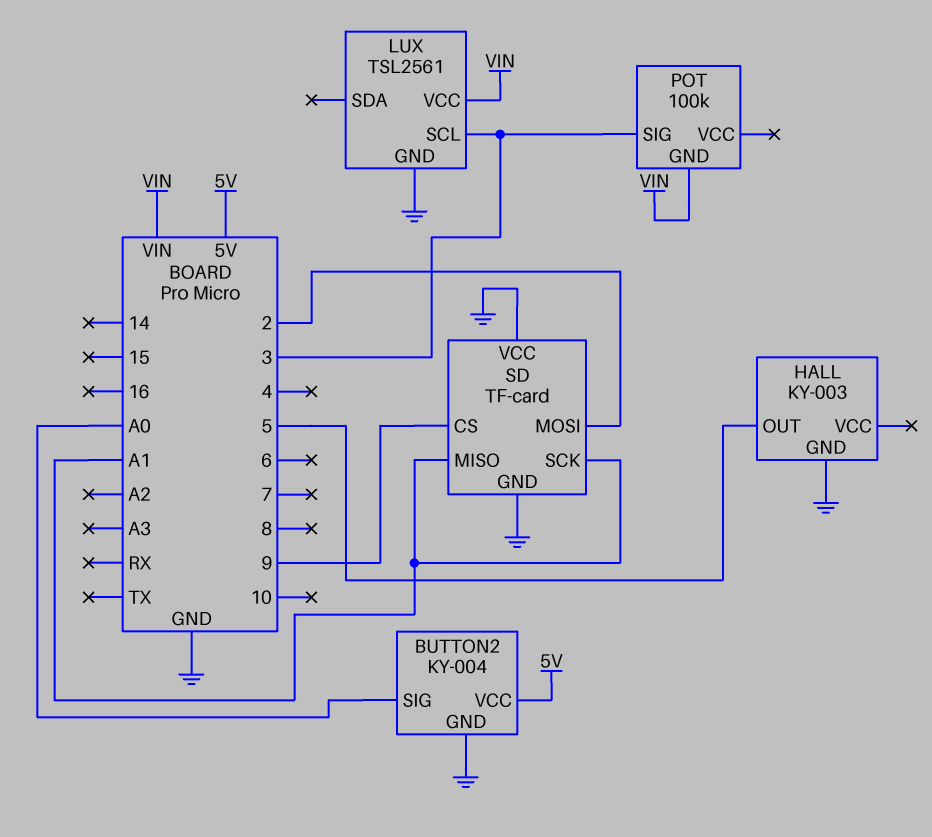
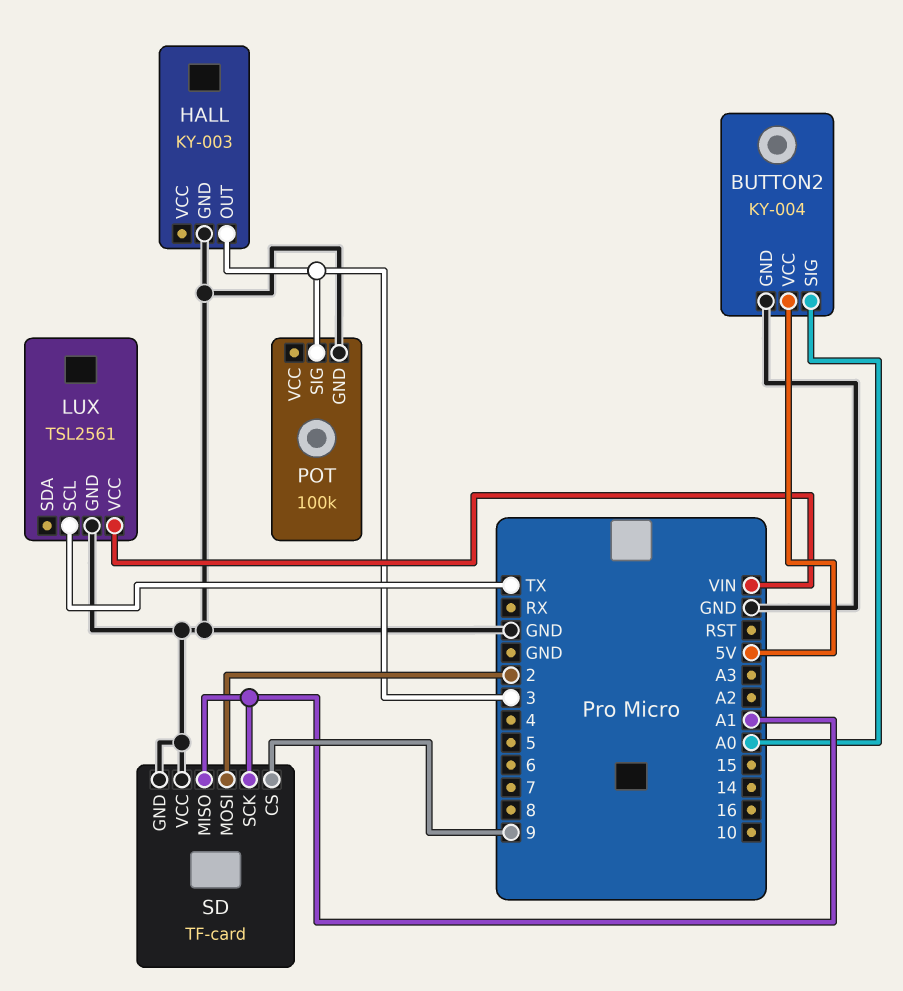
HALL pin OUT: 5 -> 3
LUX pin SCL: 3 -> TX
POT pin GND: VIN -> GND

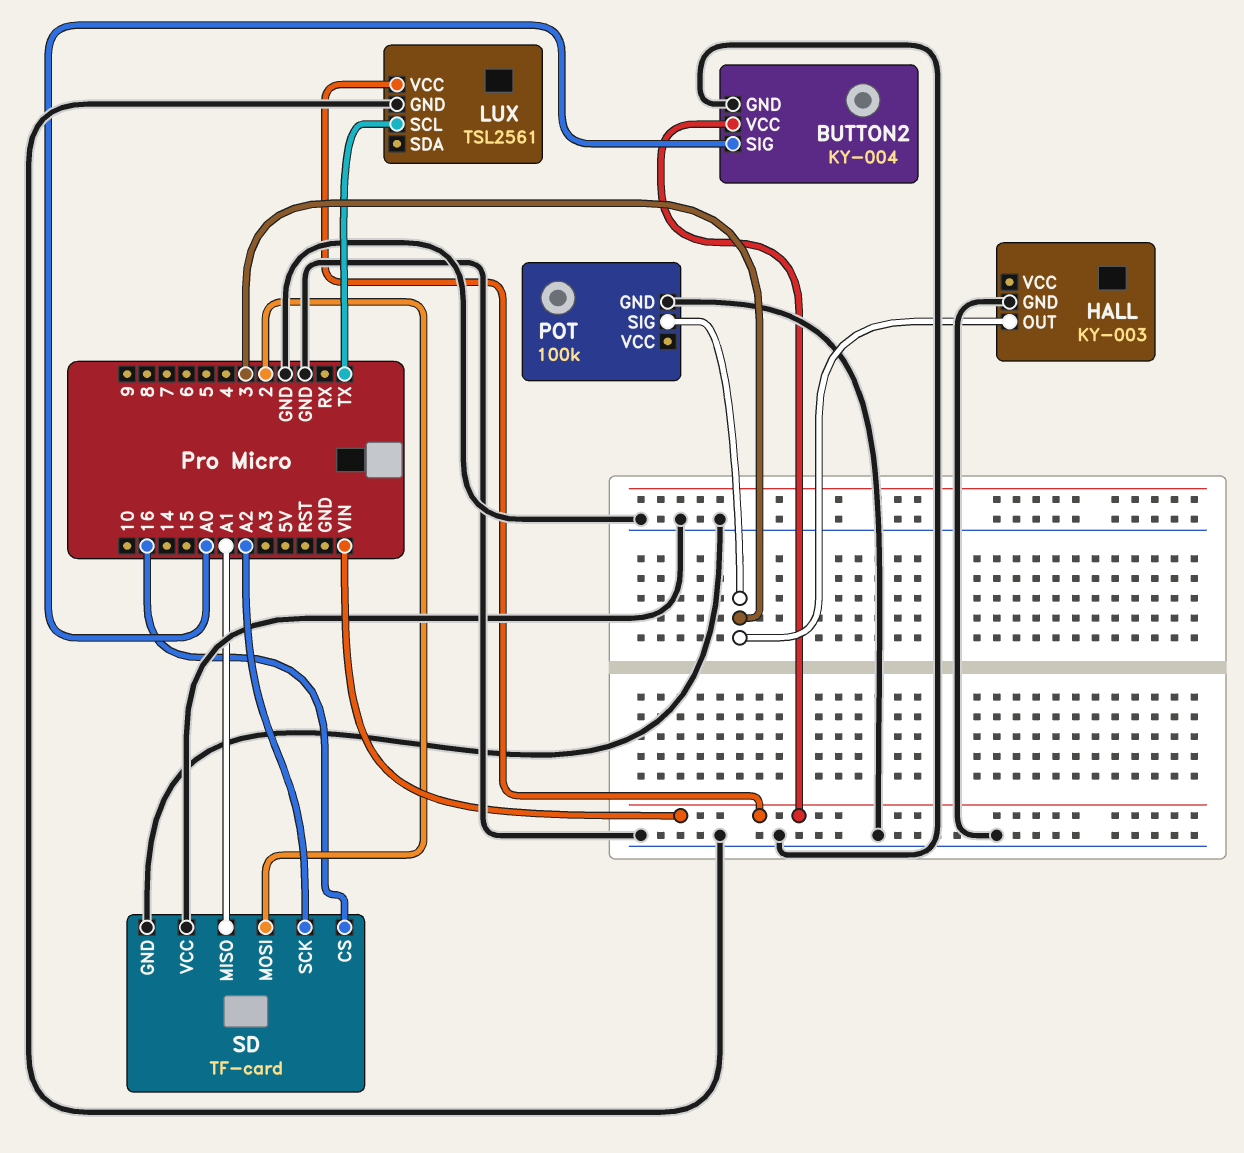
BUTTON2 pin VCC: 5V -> VIN
SD pin CS: 9 -> 16
SD pin SCK: A1 -> A2

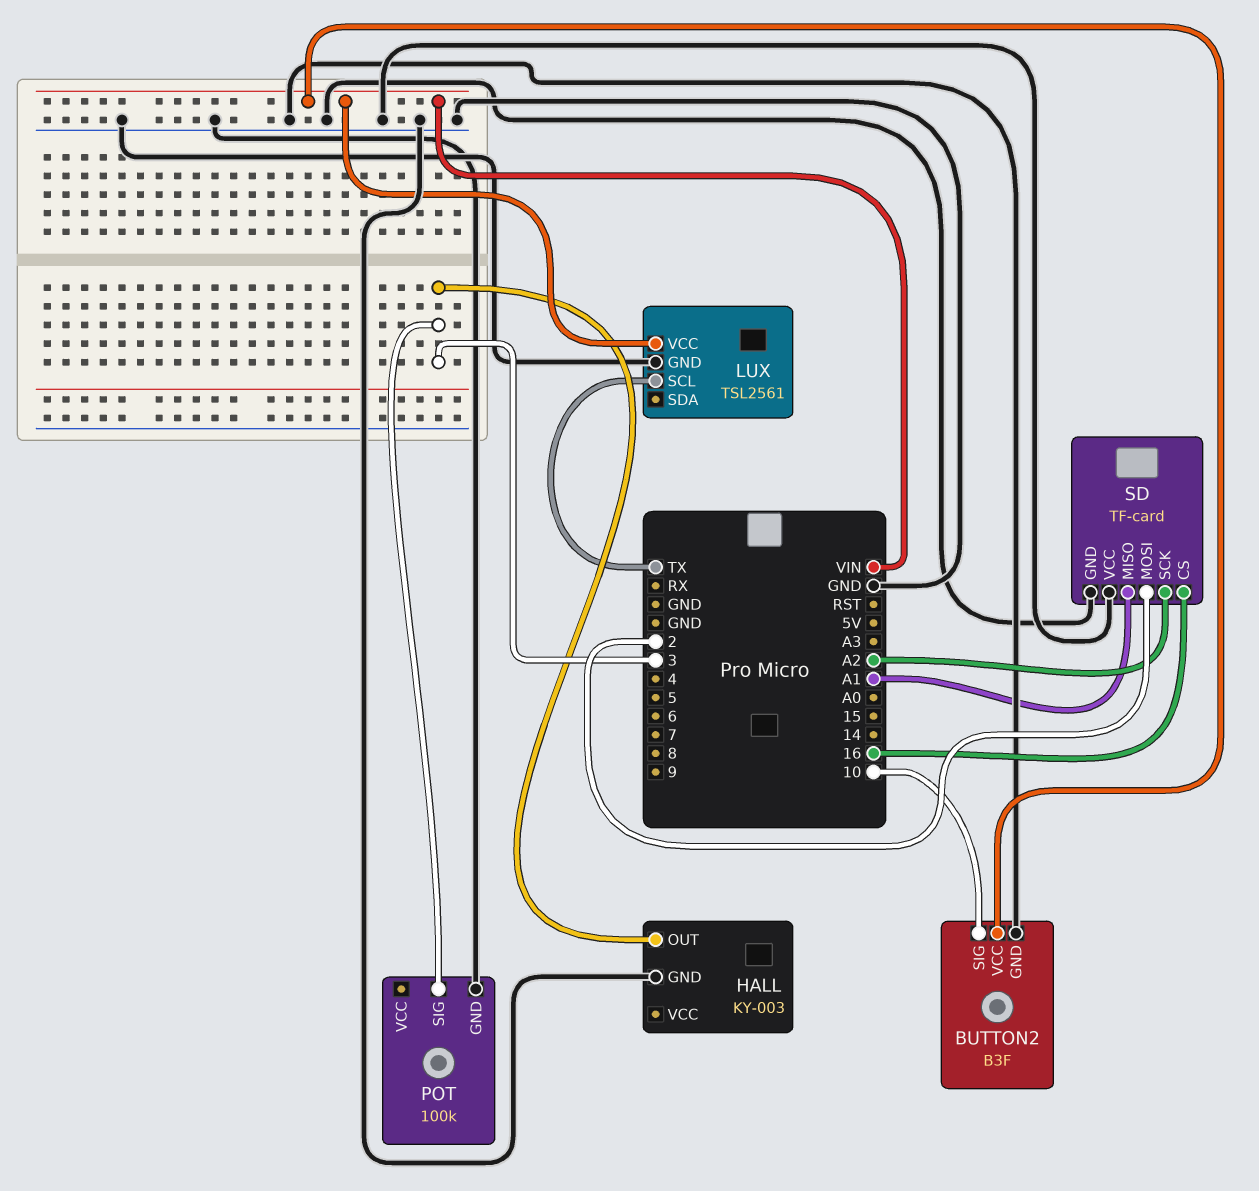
BUTTON2: KY-004 -> B3F
BUTTON2 pin SIG: A0 -> 10

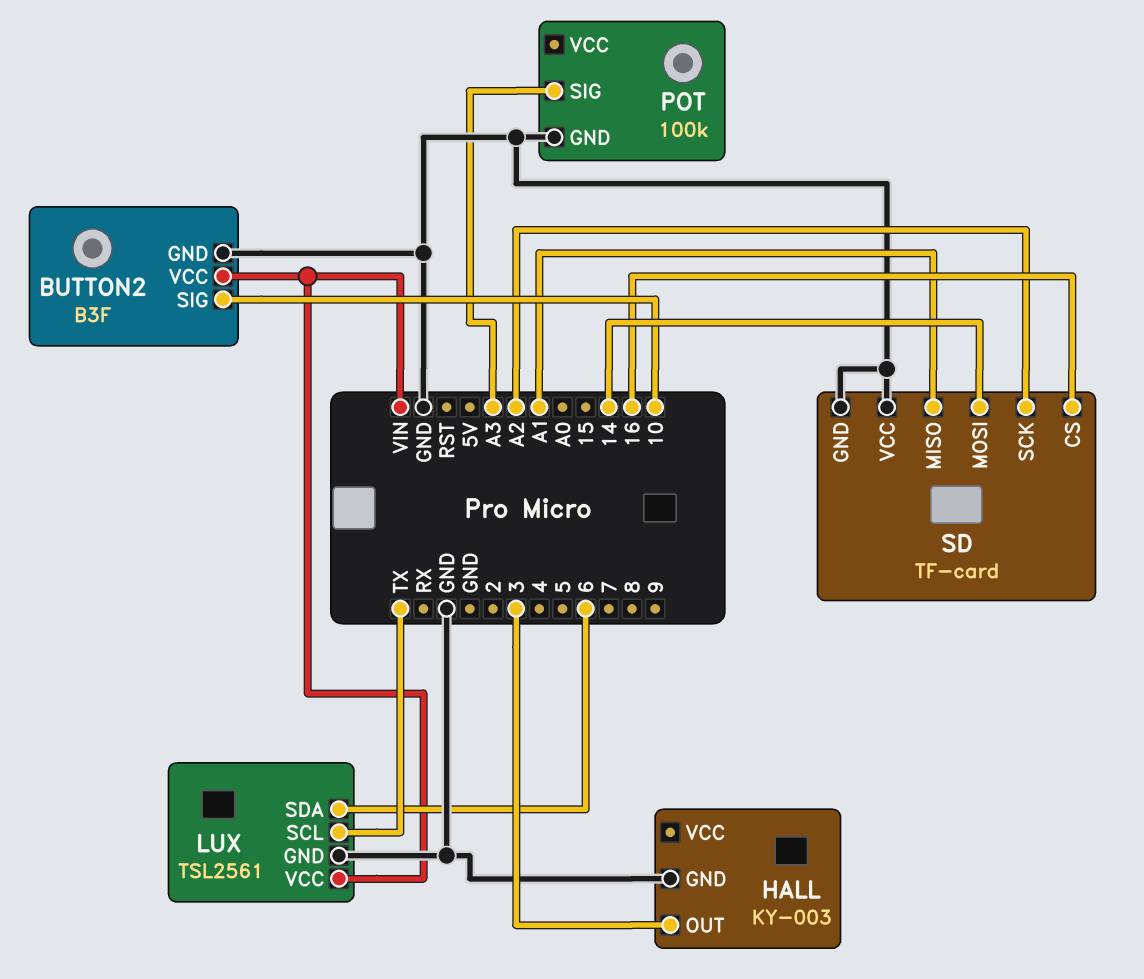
LUX pin SDA: none -> 6
POT pin SIG: 3 -> A3
SD pin MOSI: 2 -> 14

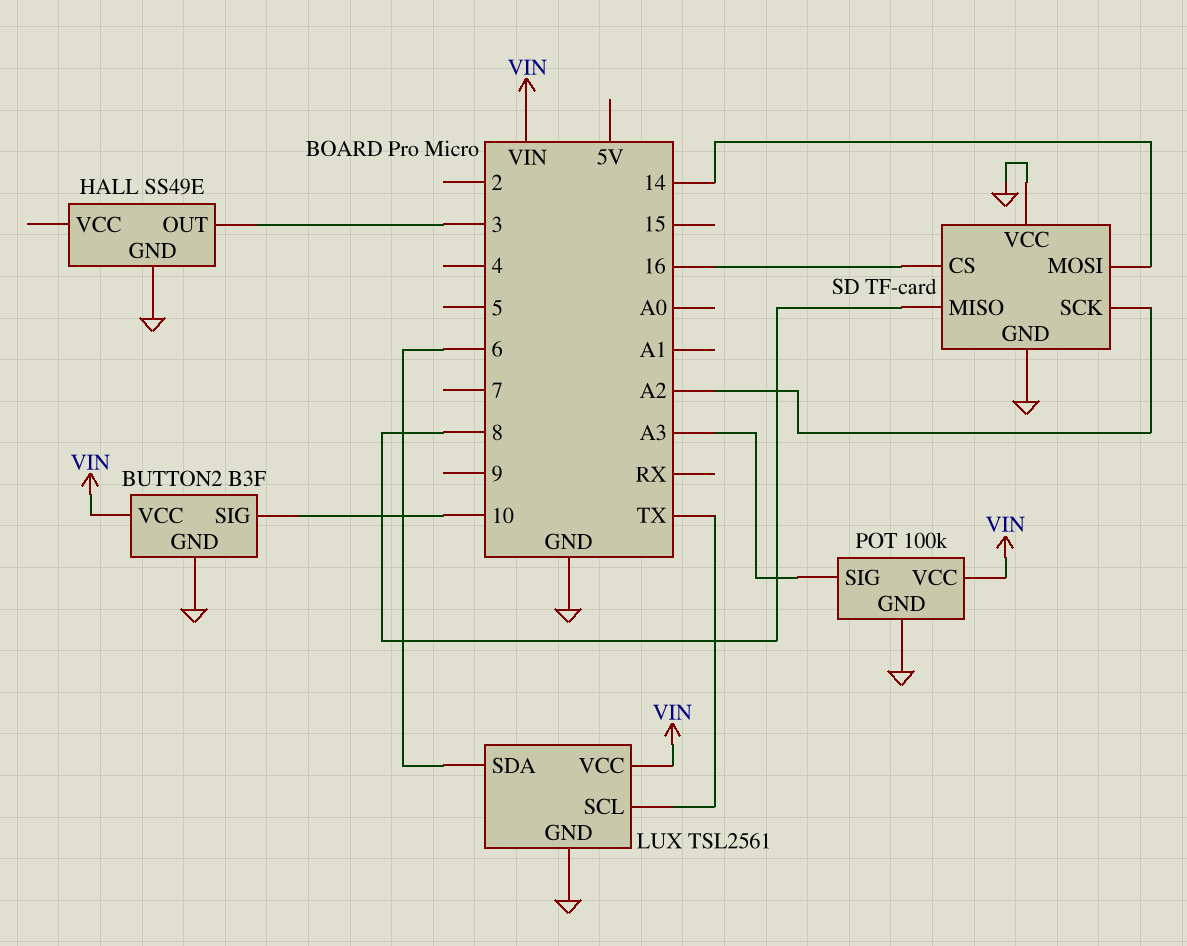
HALL: KY-003 -> SS49E
POT pin VCC: none -> VIN
SD pin MISO: A1 -> 8

